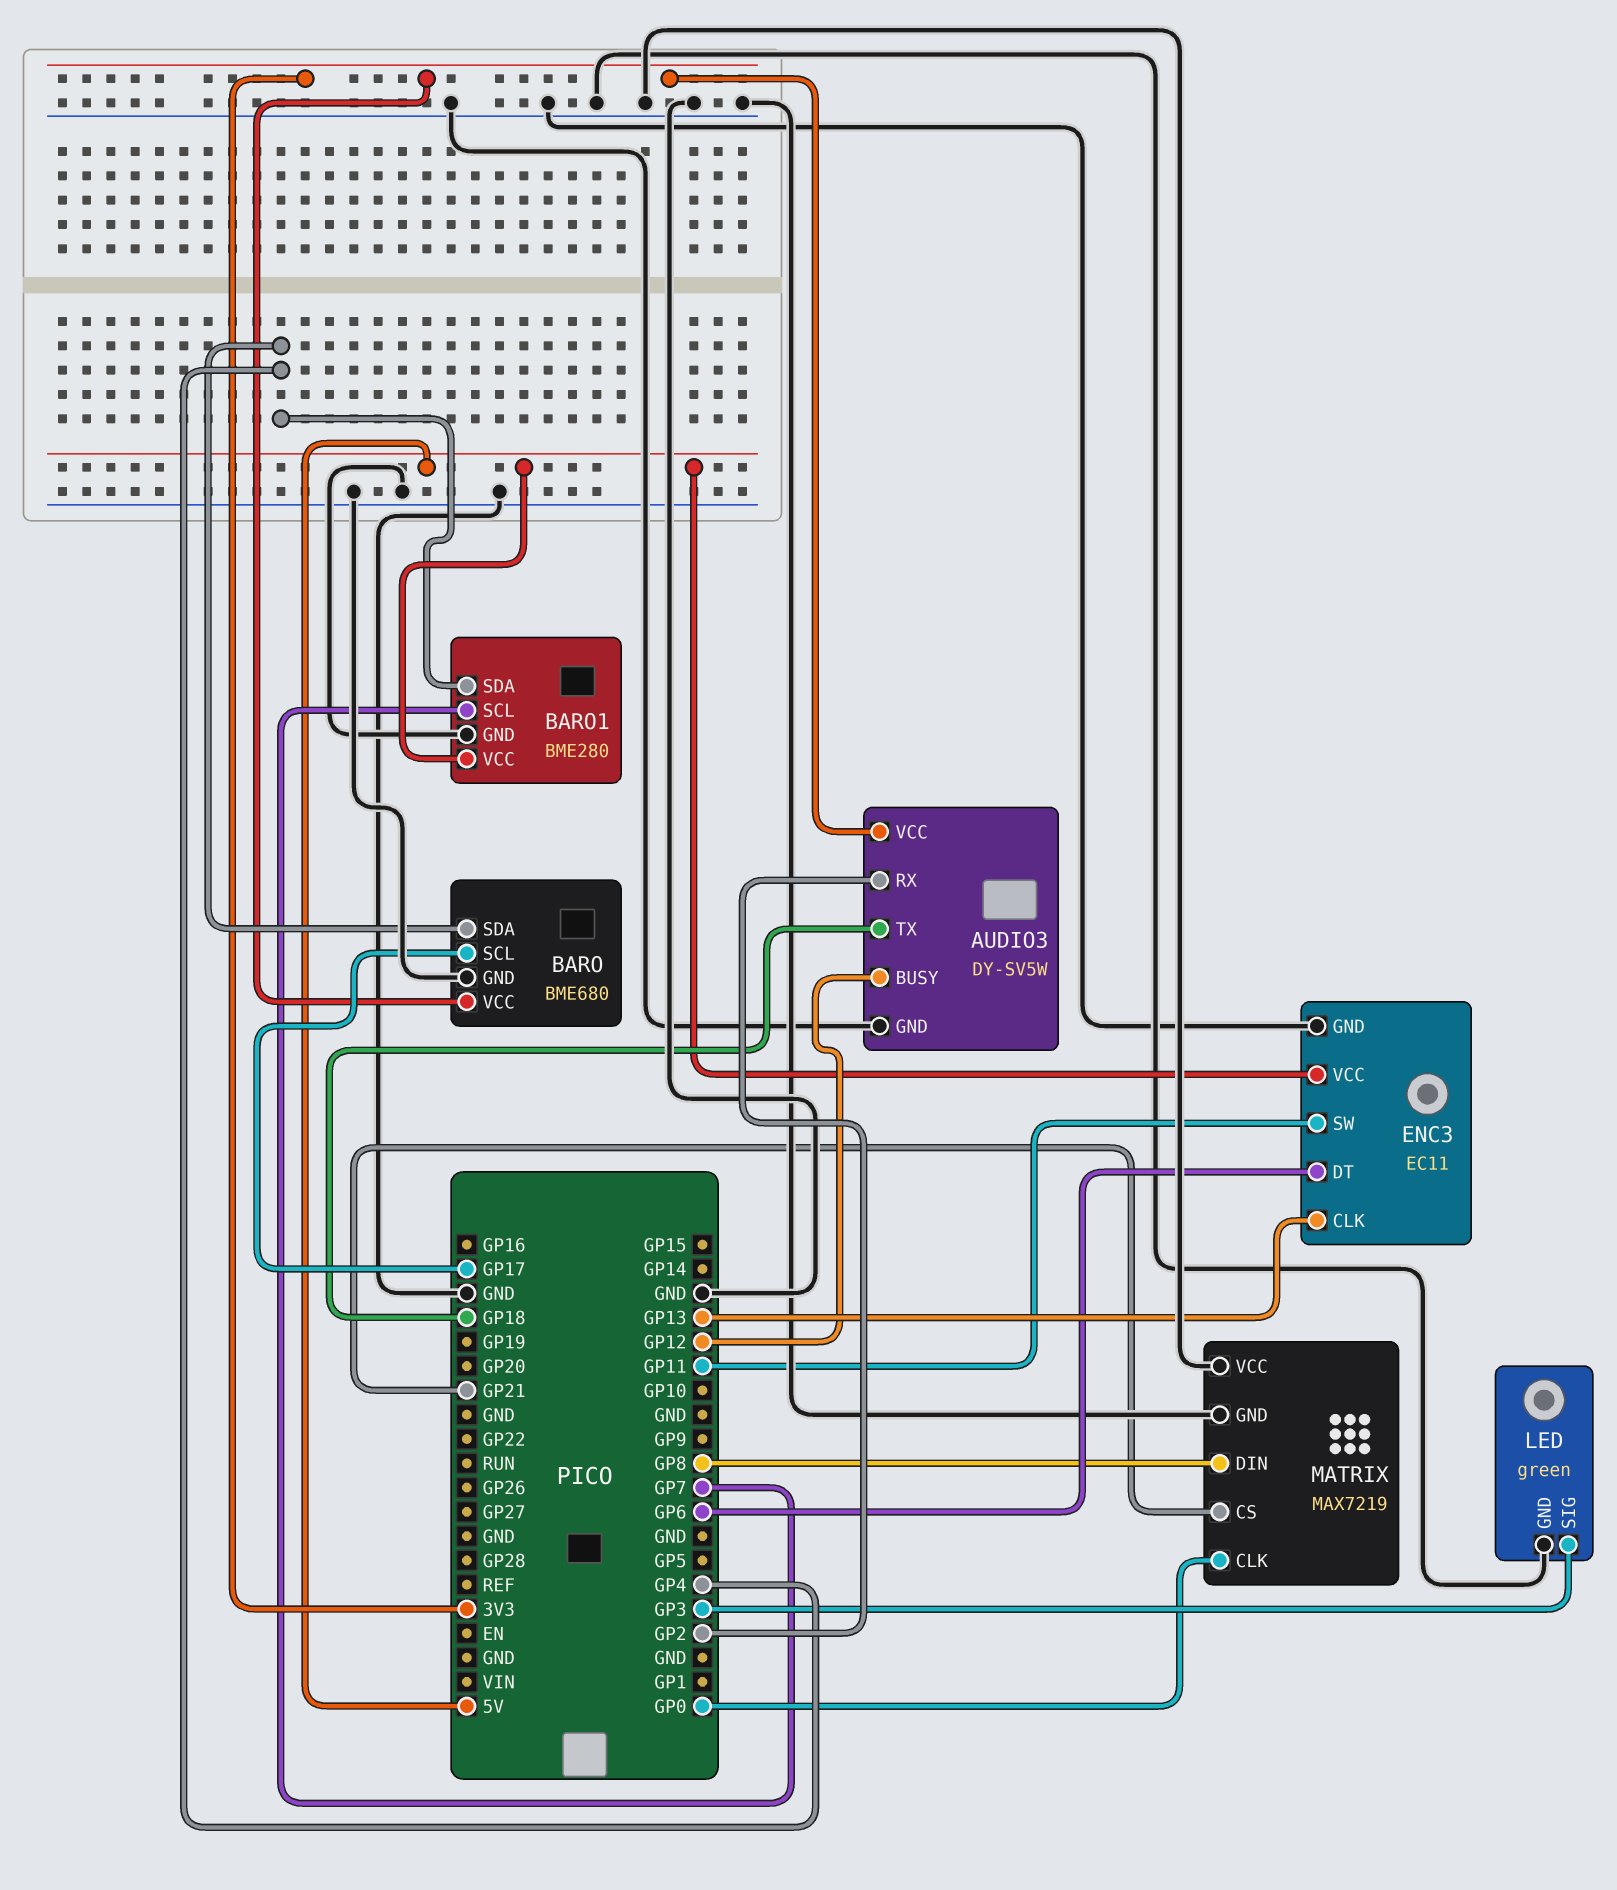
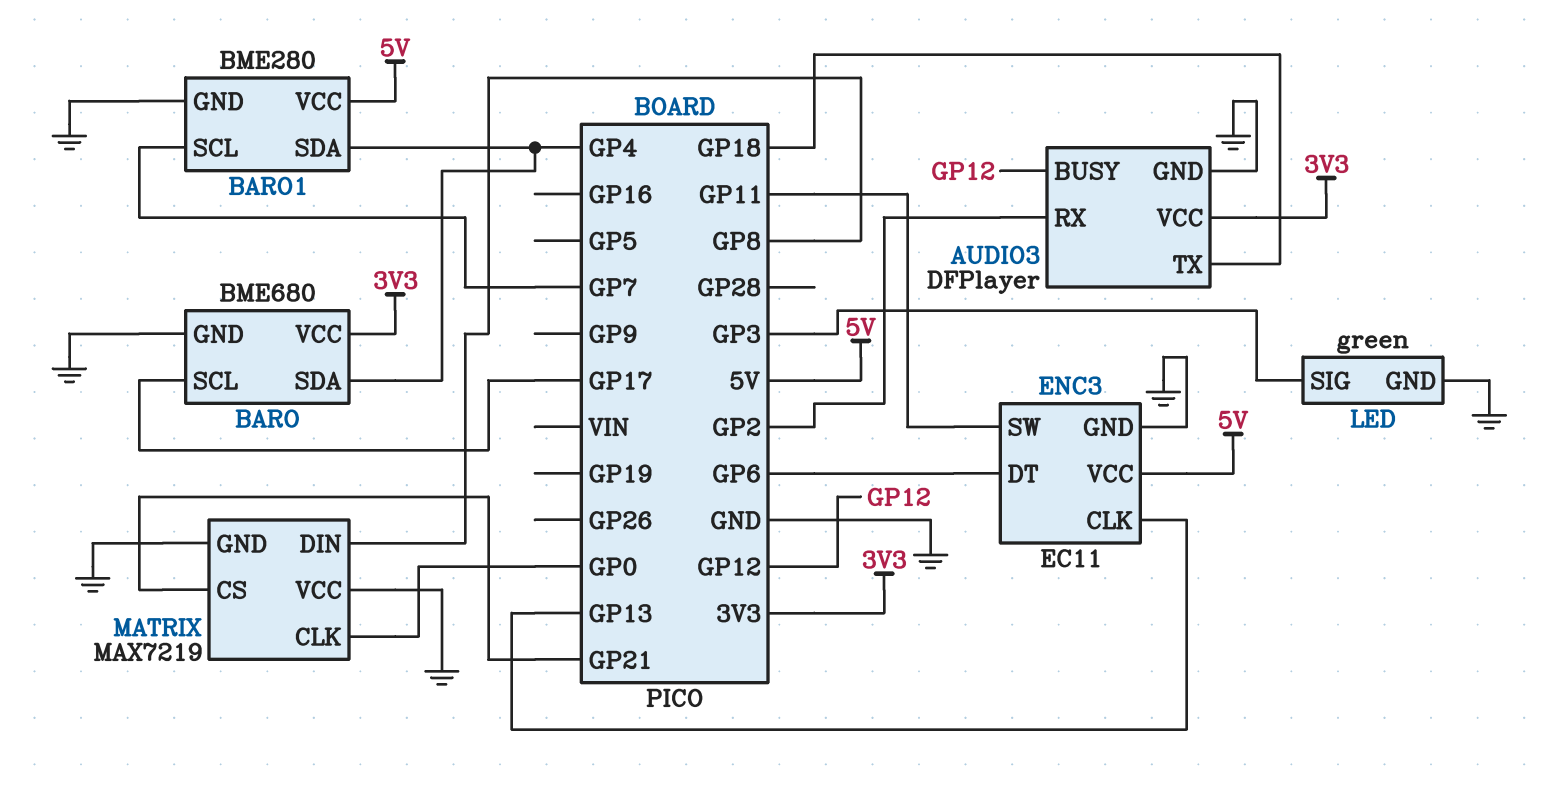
AUDIO3: DY-SV5W -> DFPlayer

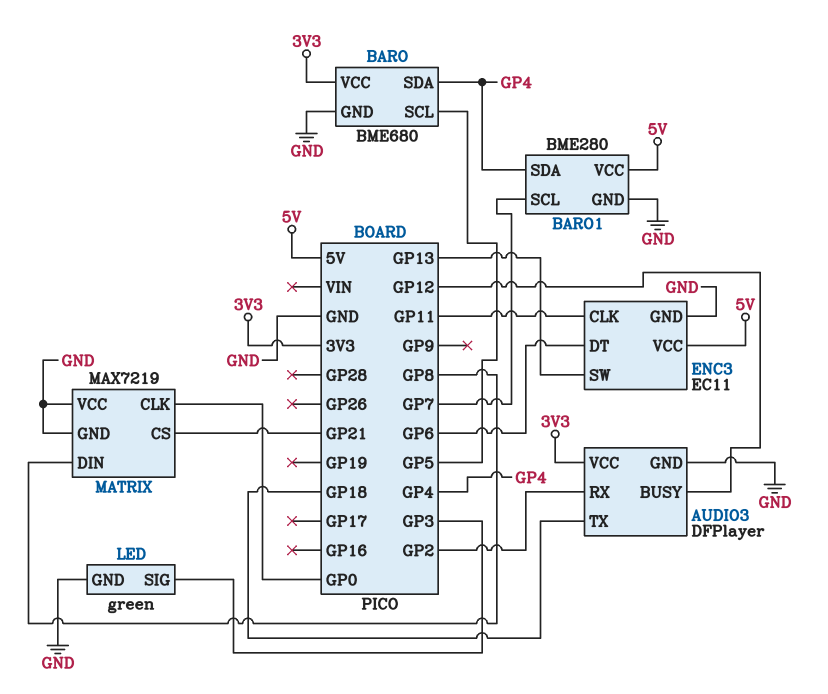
BARO pin SCL: GP17 -> GP5
ENC3 pin CLK: GP13 -> GP11
ENC3 pin SW: GP11 -> GP13

